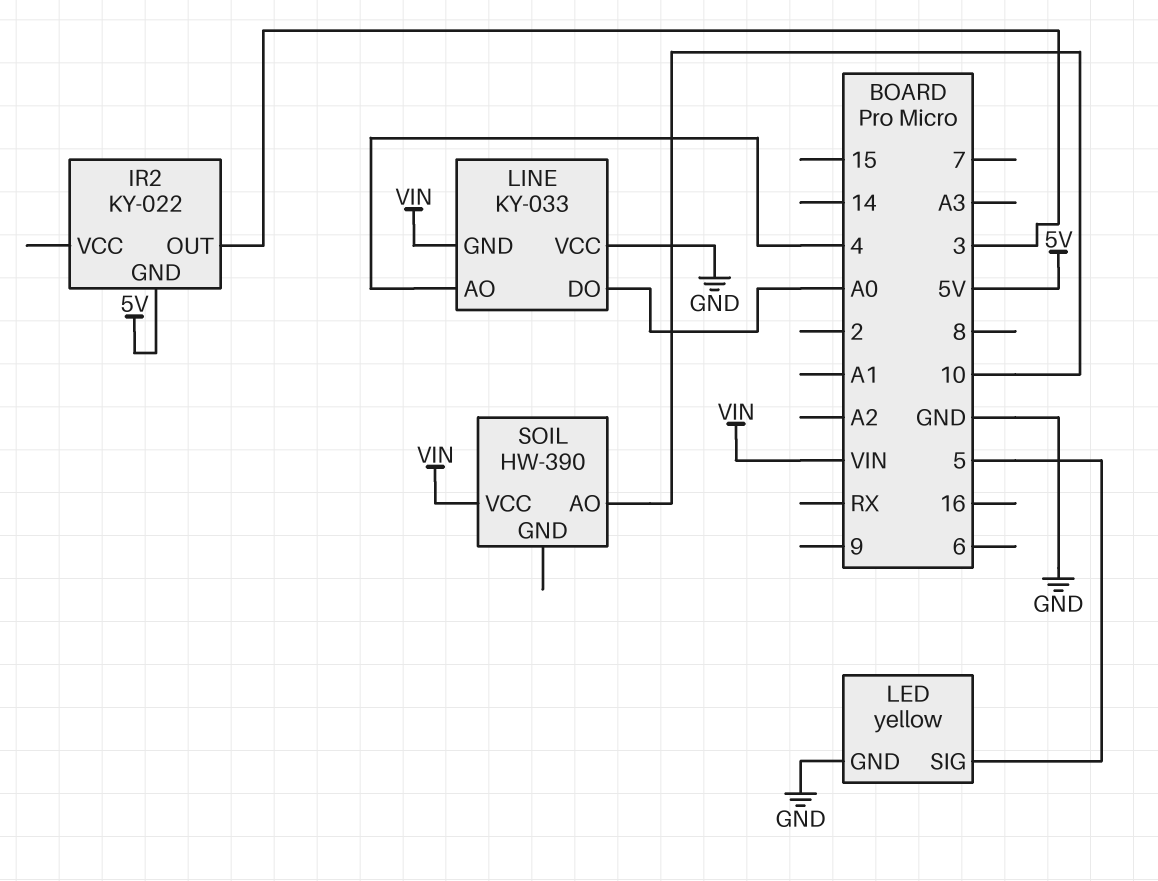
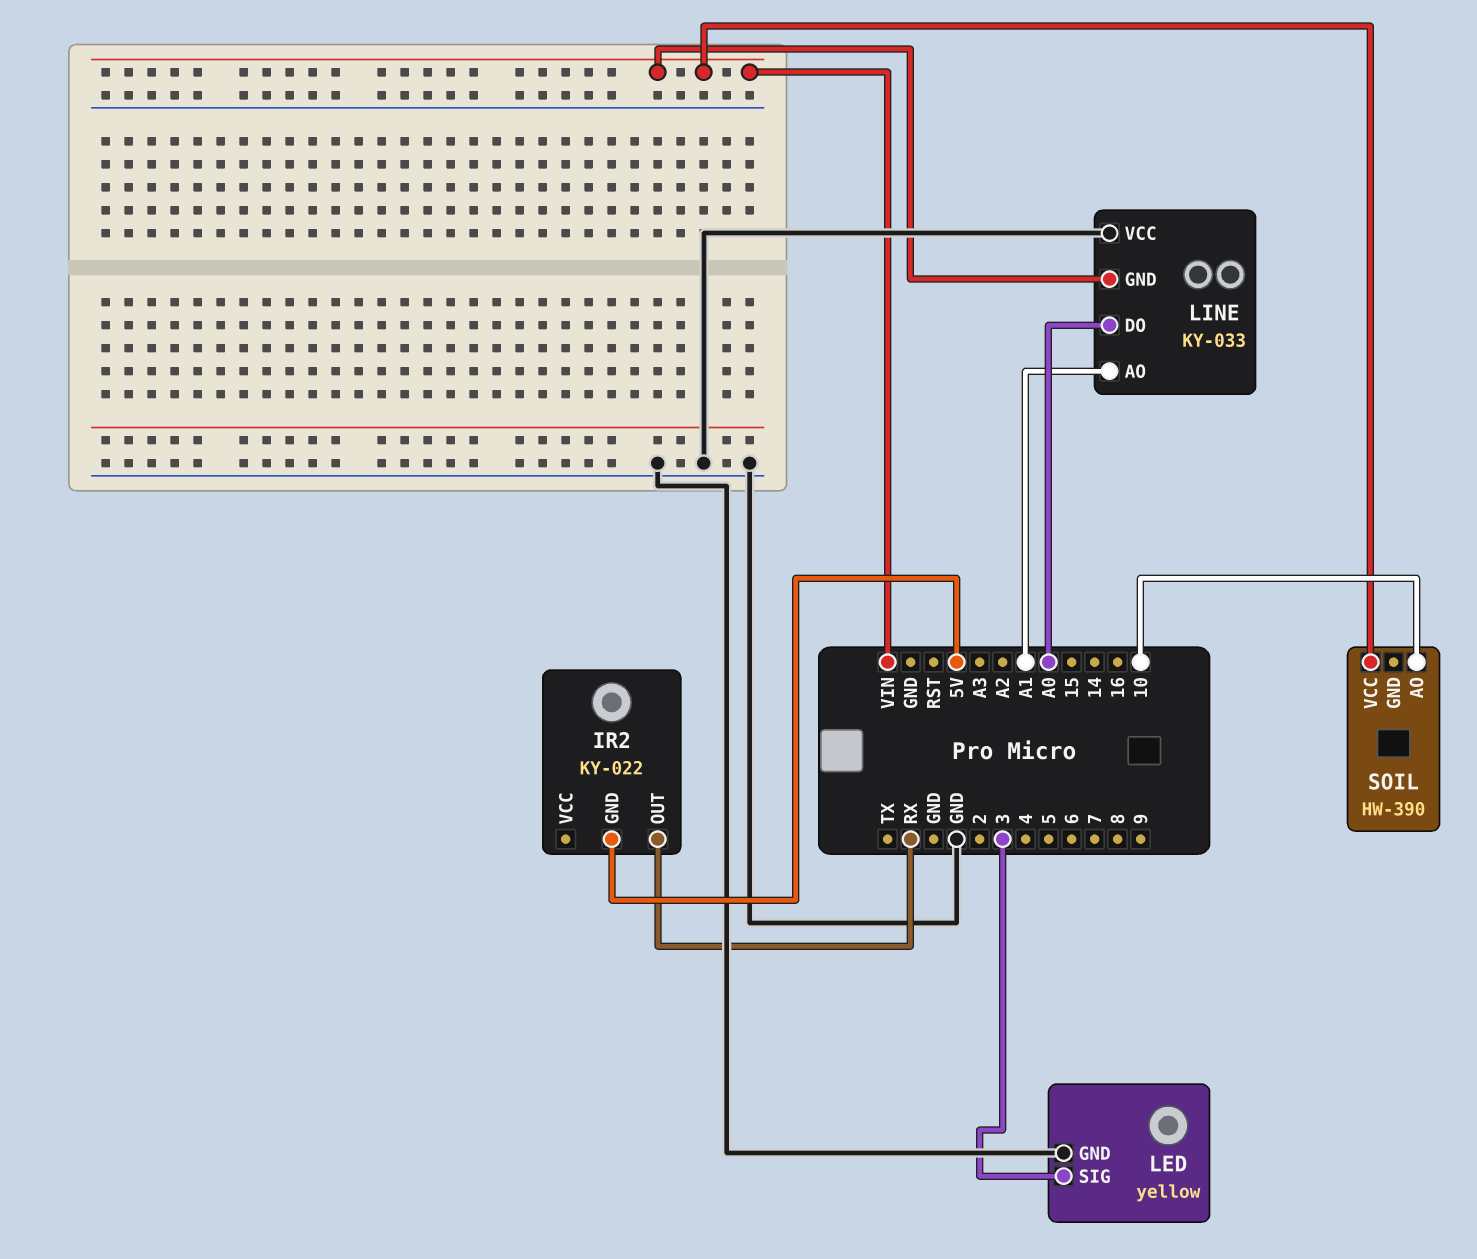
IR2 pin OUT: 3 -> RX
LED pin SIG: 5 -> 3
LINE pin AO: 4 -> A1

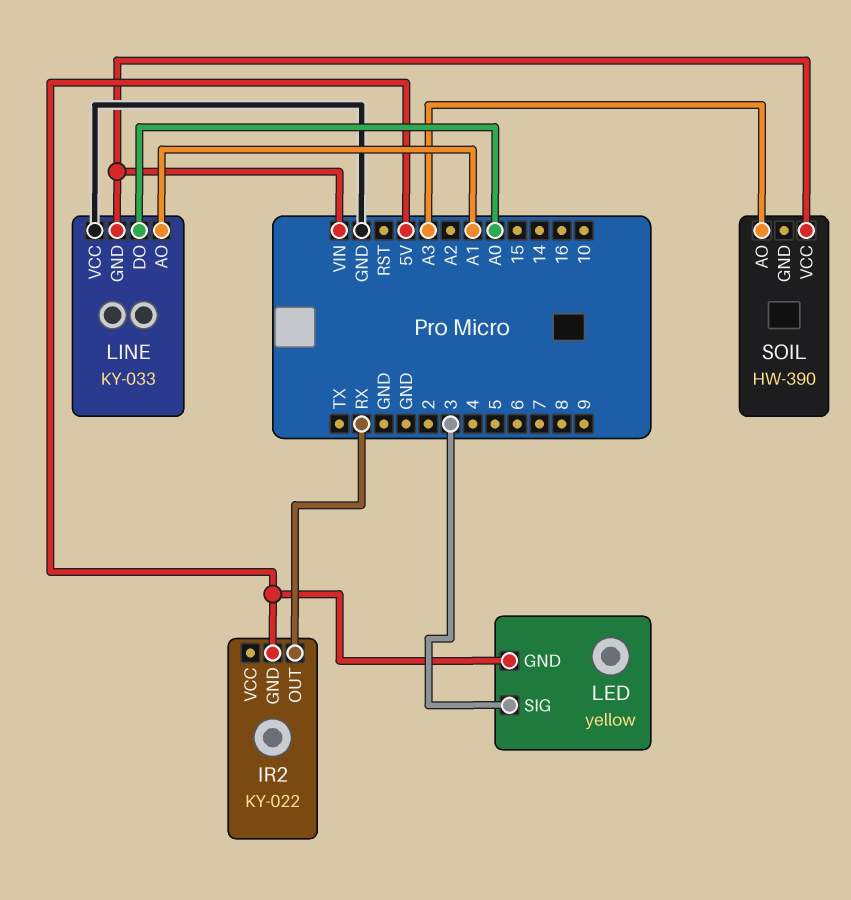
LED pin GND: GND -> 5V
SOIL pin AO: 10 -> A3

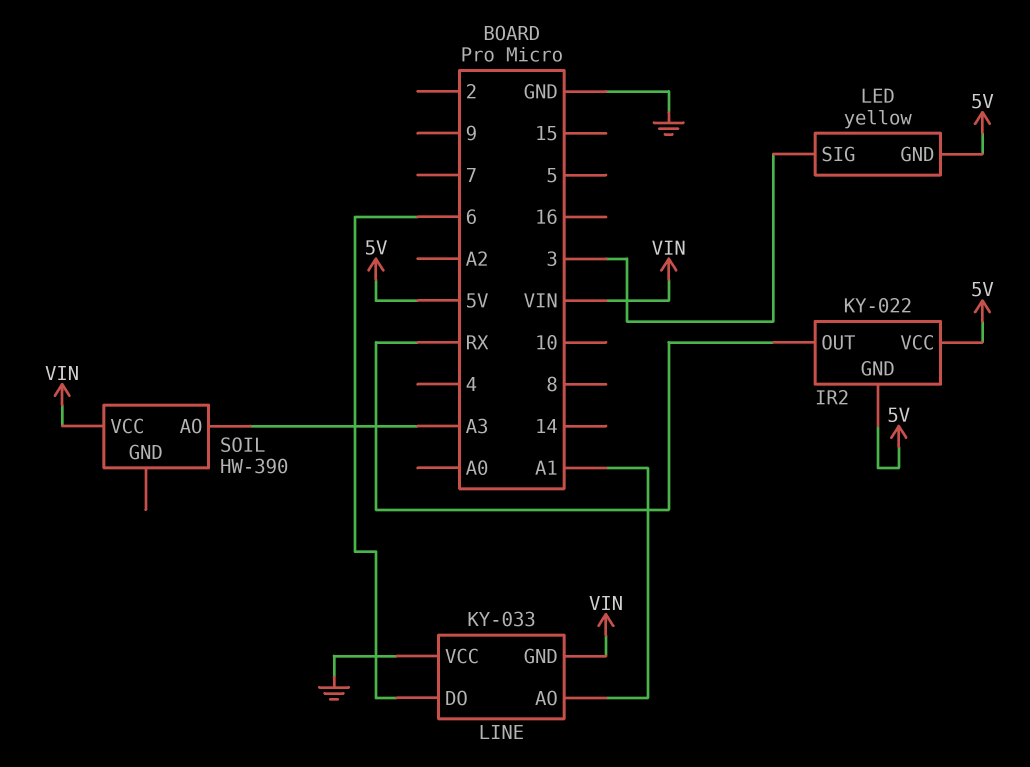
IR2 pin VCC: none -> 5V
LINE pin DO: A0 -> 6

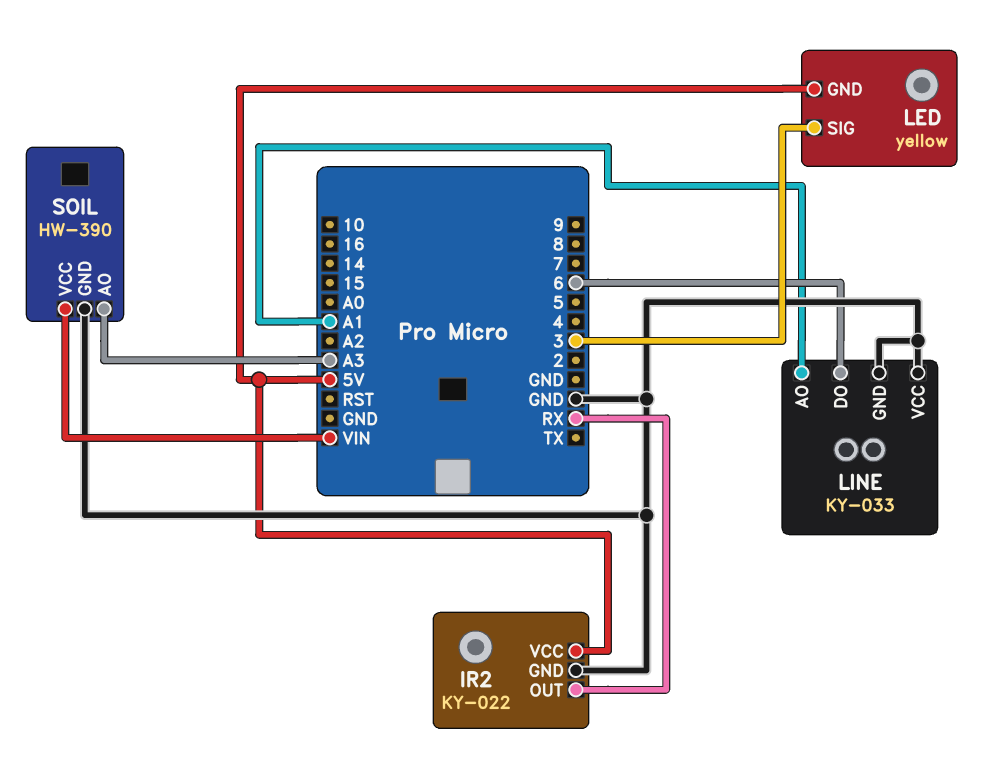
IR2 pin GND: 5V -> GND
LINE pin GND: VIN -> GND
SOIL pin GND: none -> GND

